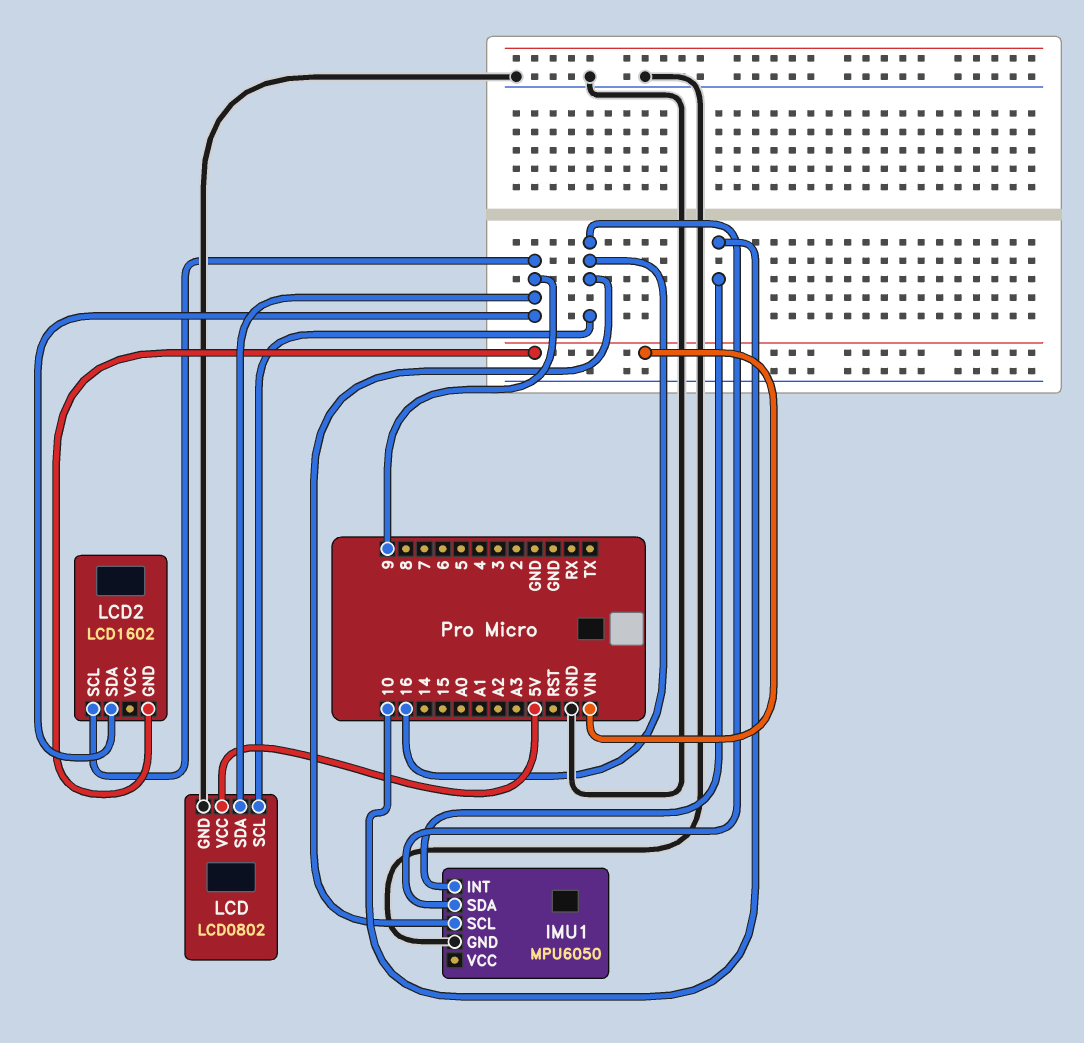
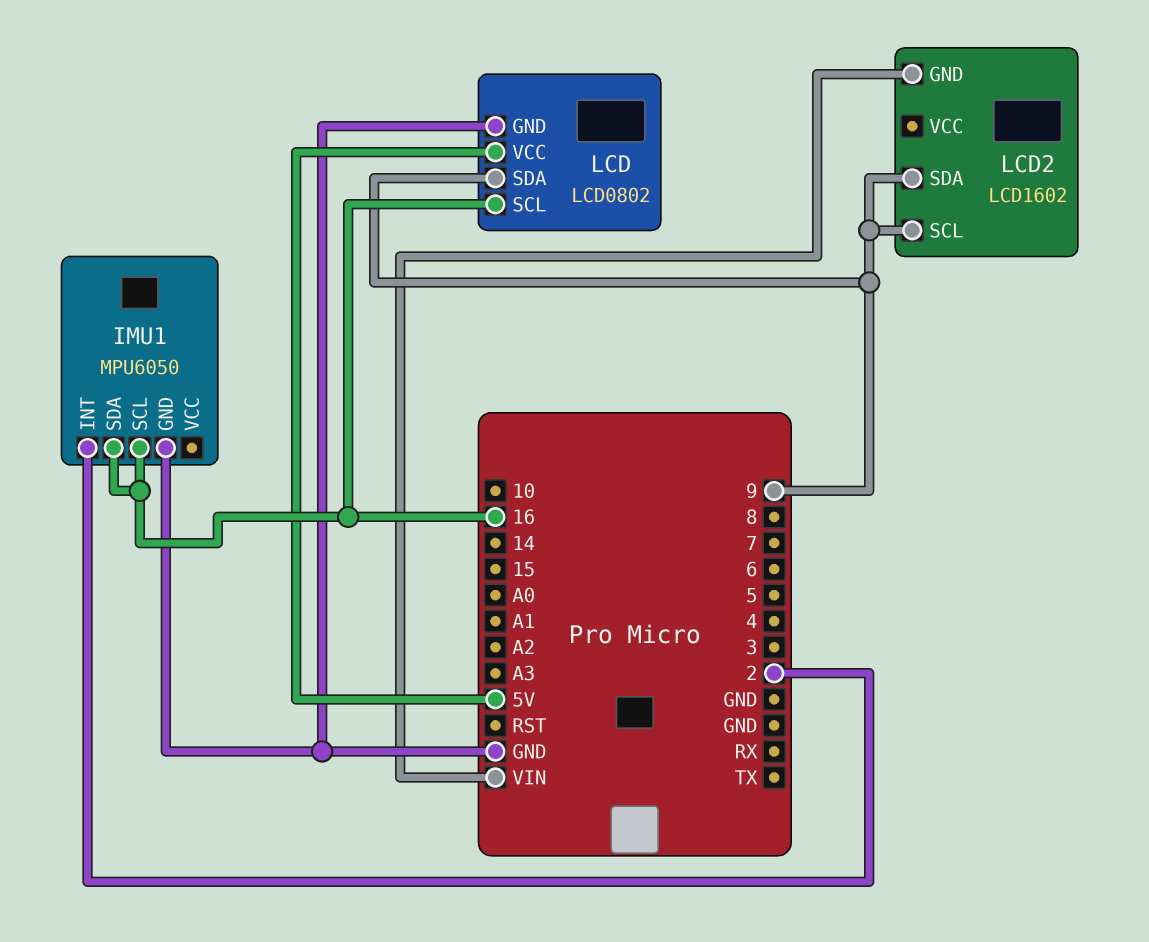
IMU1 pin INT: 10 -> 2

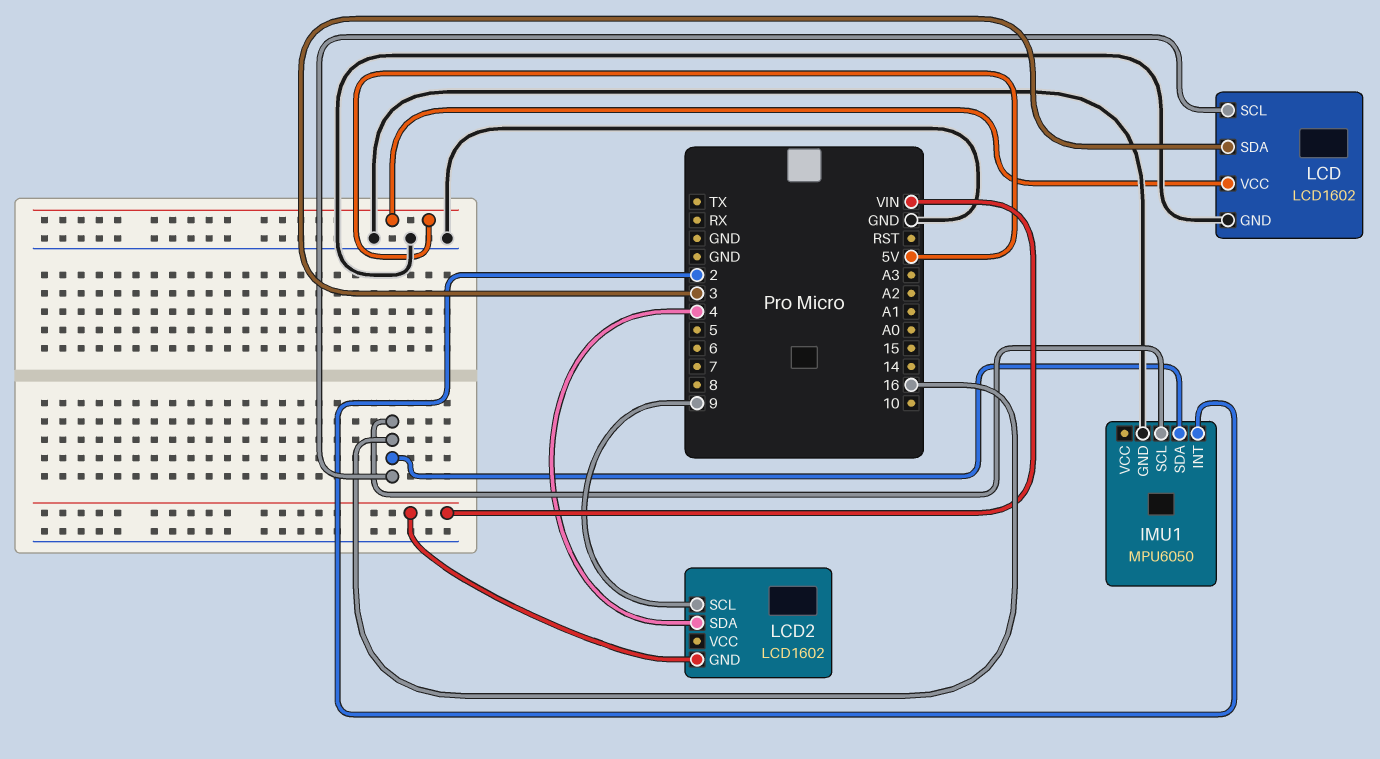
LCD: LCD0802 -> LCD1602
LCD pin SDA: 9 -> 3
LCD2 pin SDA: 9 -> 4

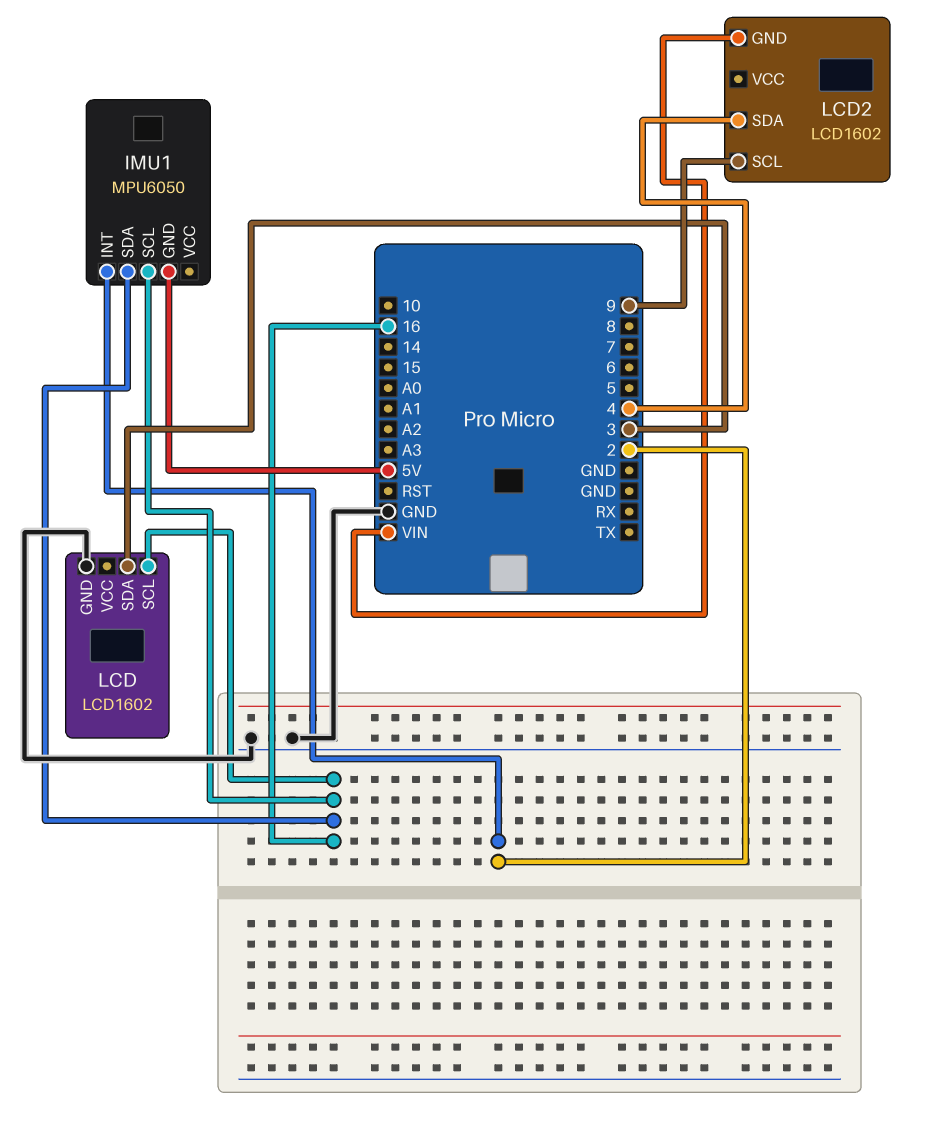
IMU1 pin GND: GND -> 5V
LCD pin VCC: 5V -> none

